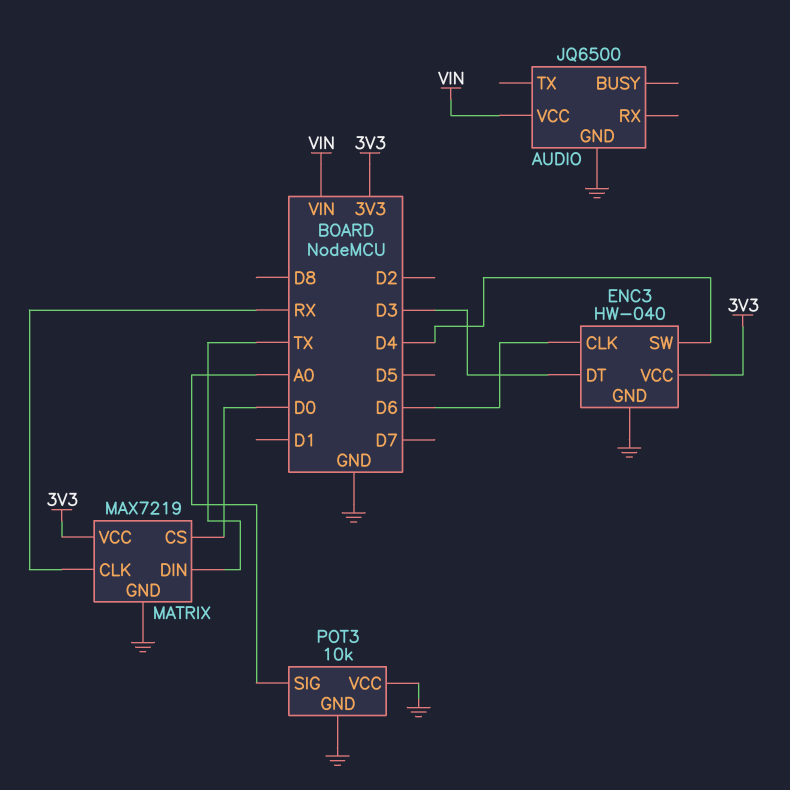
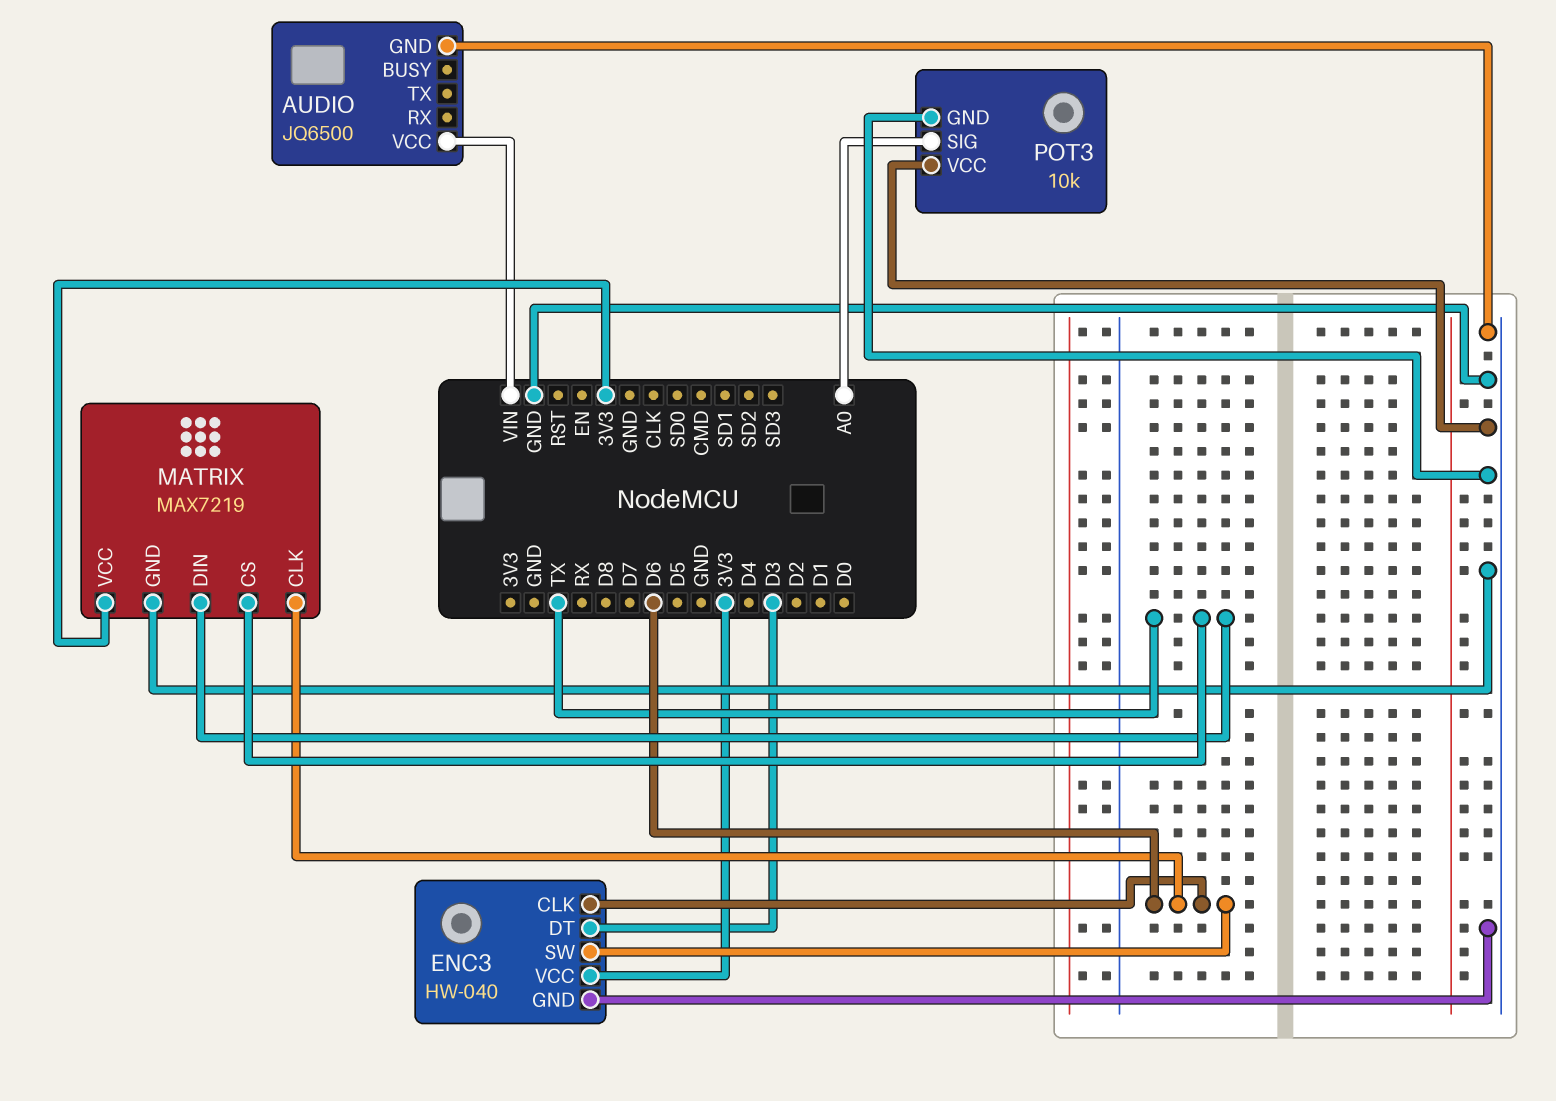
ENC3 pin SW: D4 -> D6
MATRIX pin CLK: RX -> D6
MATRIX pin CS: D0 -> TX

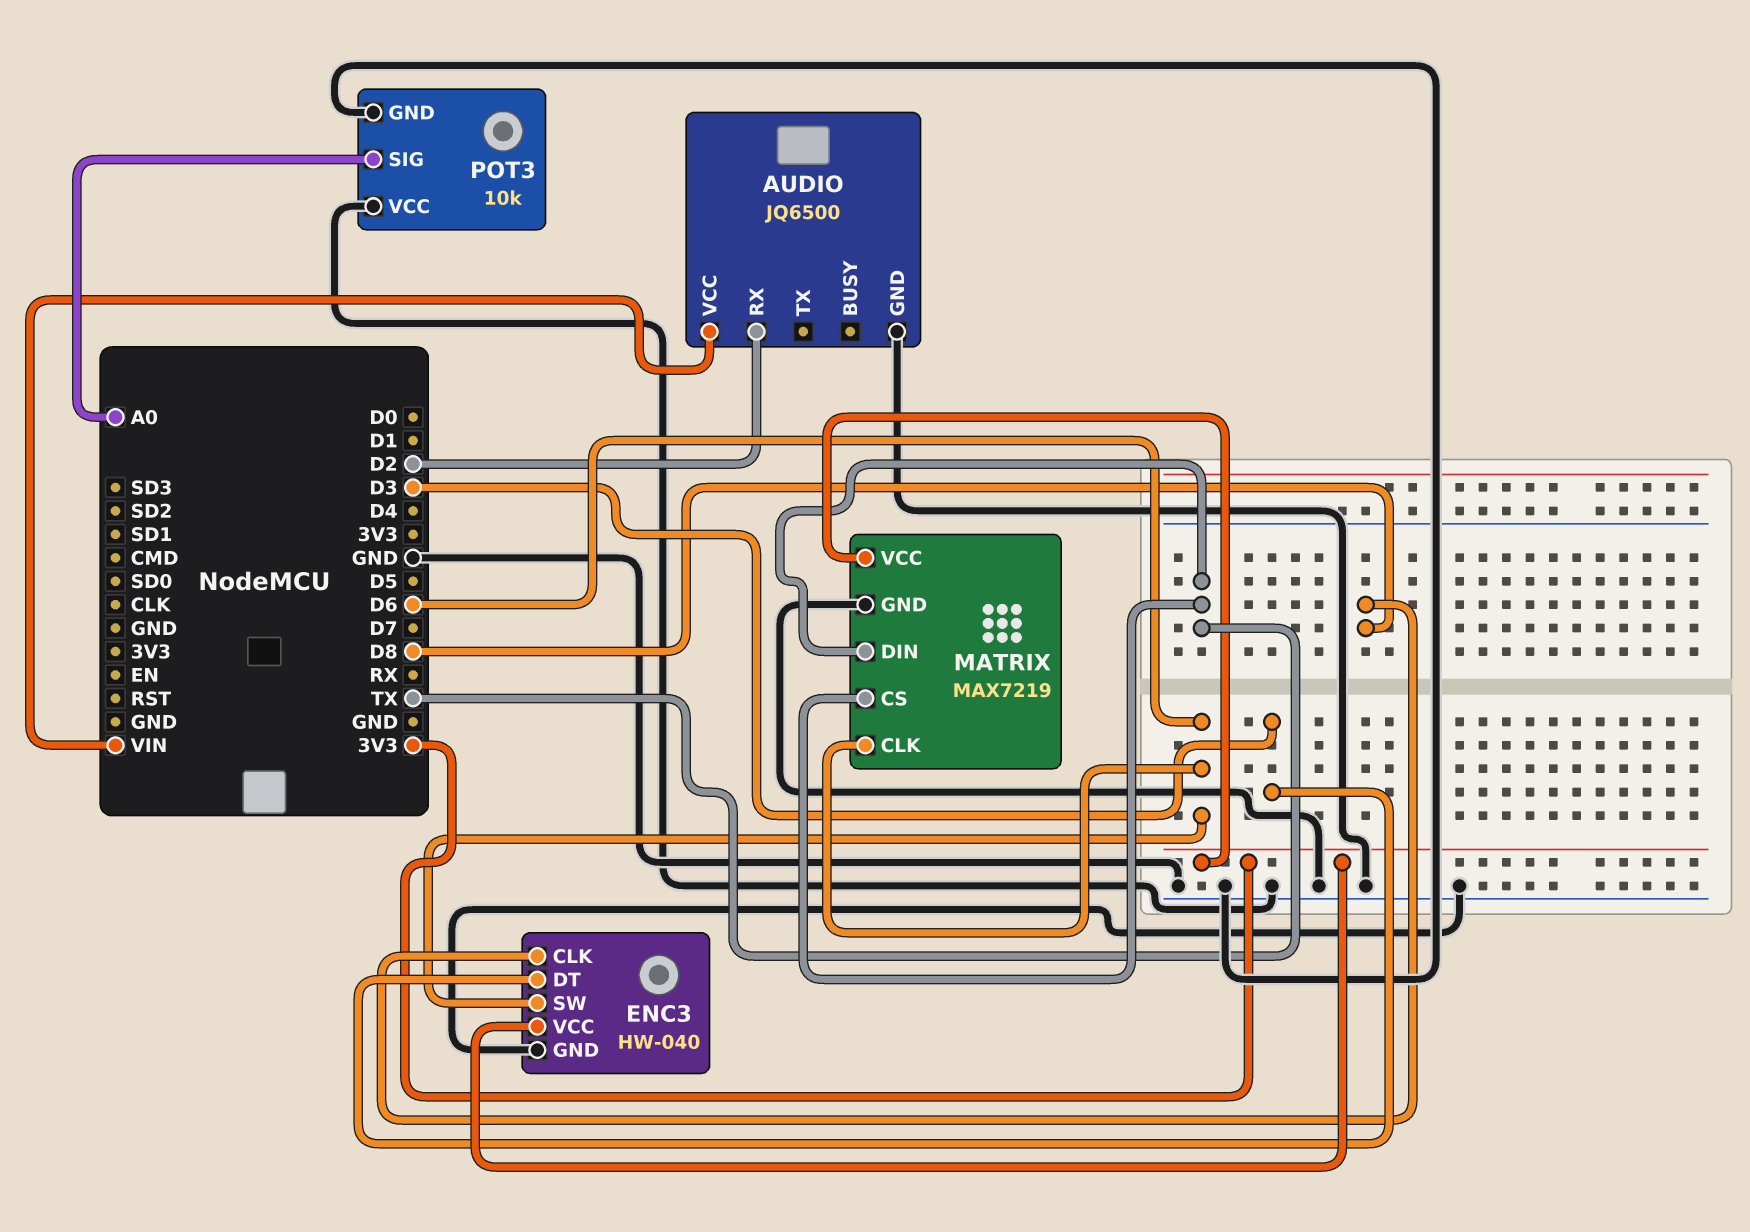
AUDIO pin RX: none -> D2
ENC3 pin CLK: D6 -> D8

